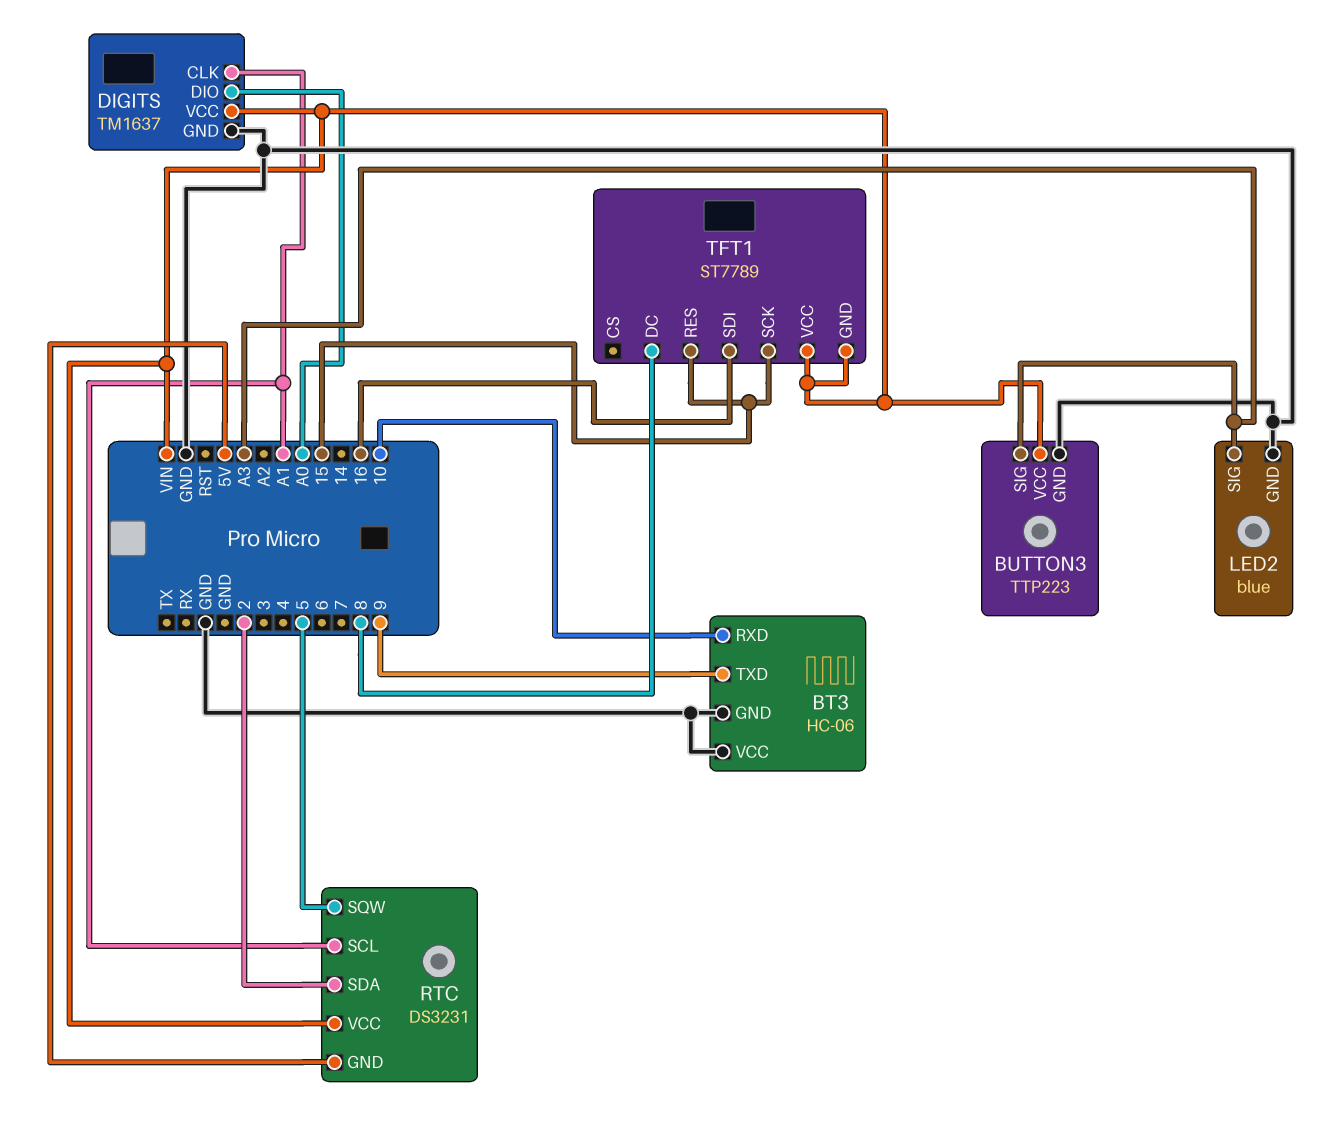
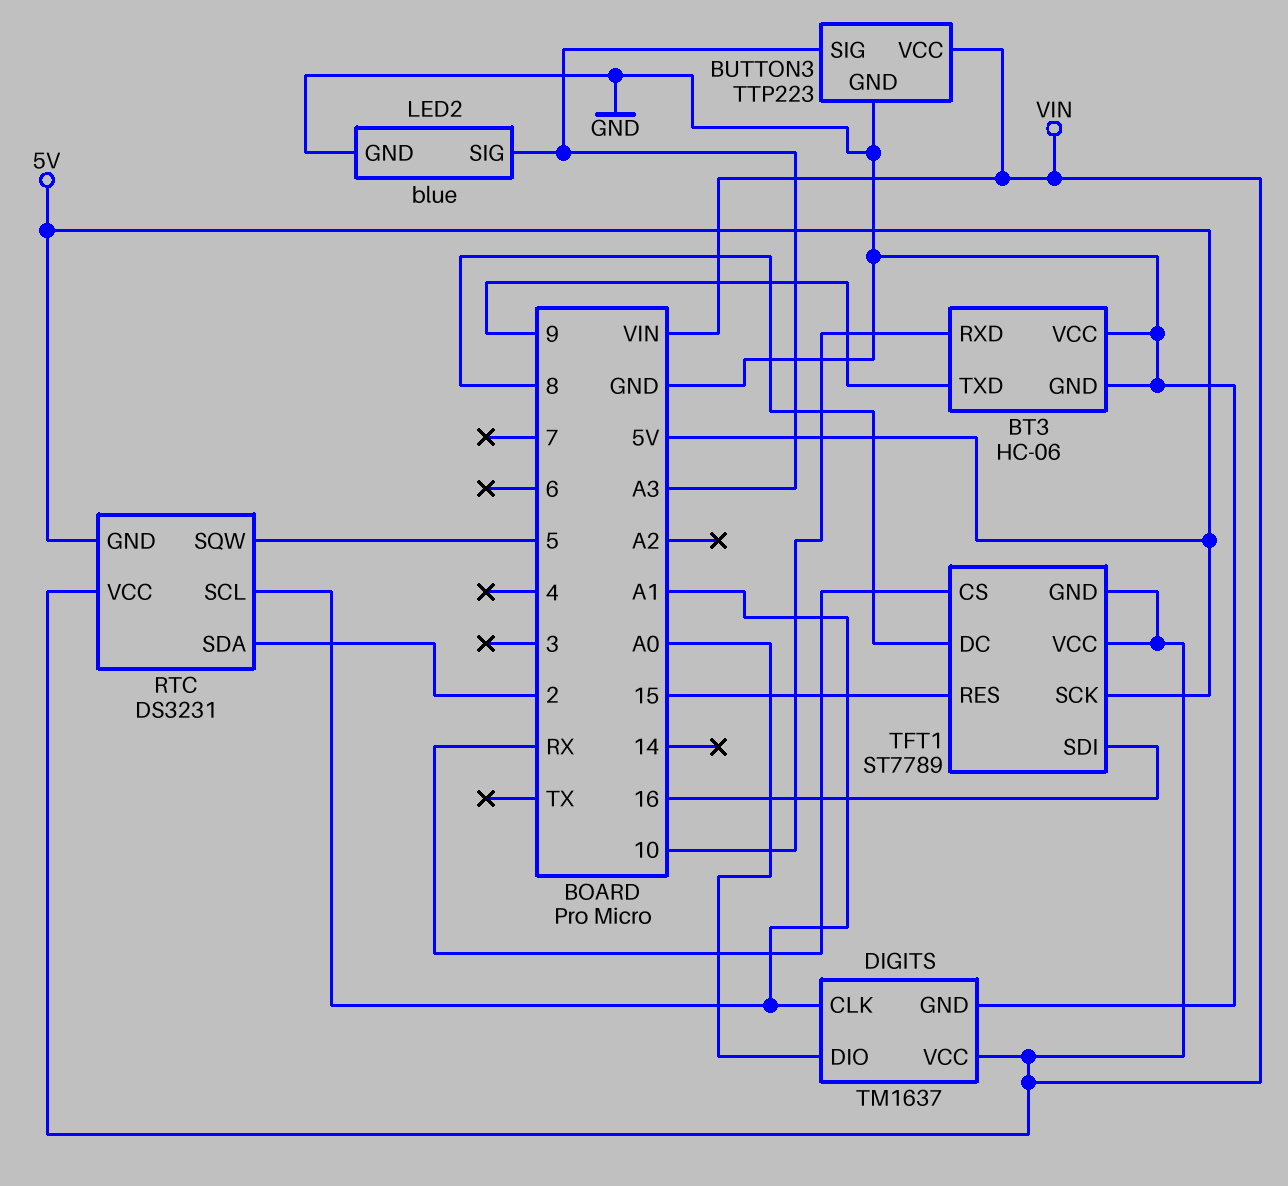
TFT1 pin CS: none -> RX
TFT1 pin SCK: 15 -> 5V

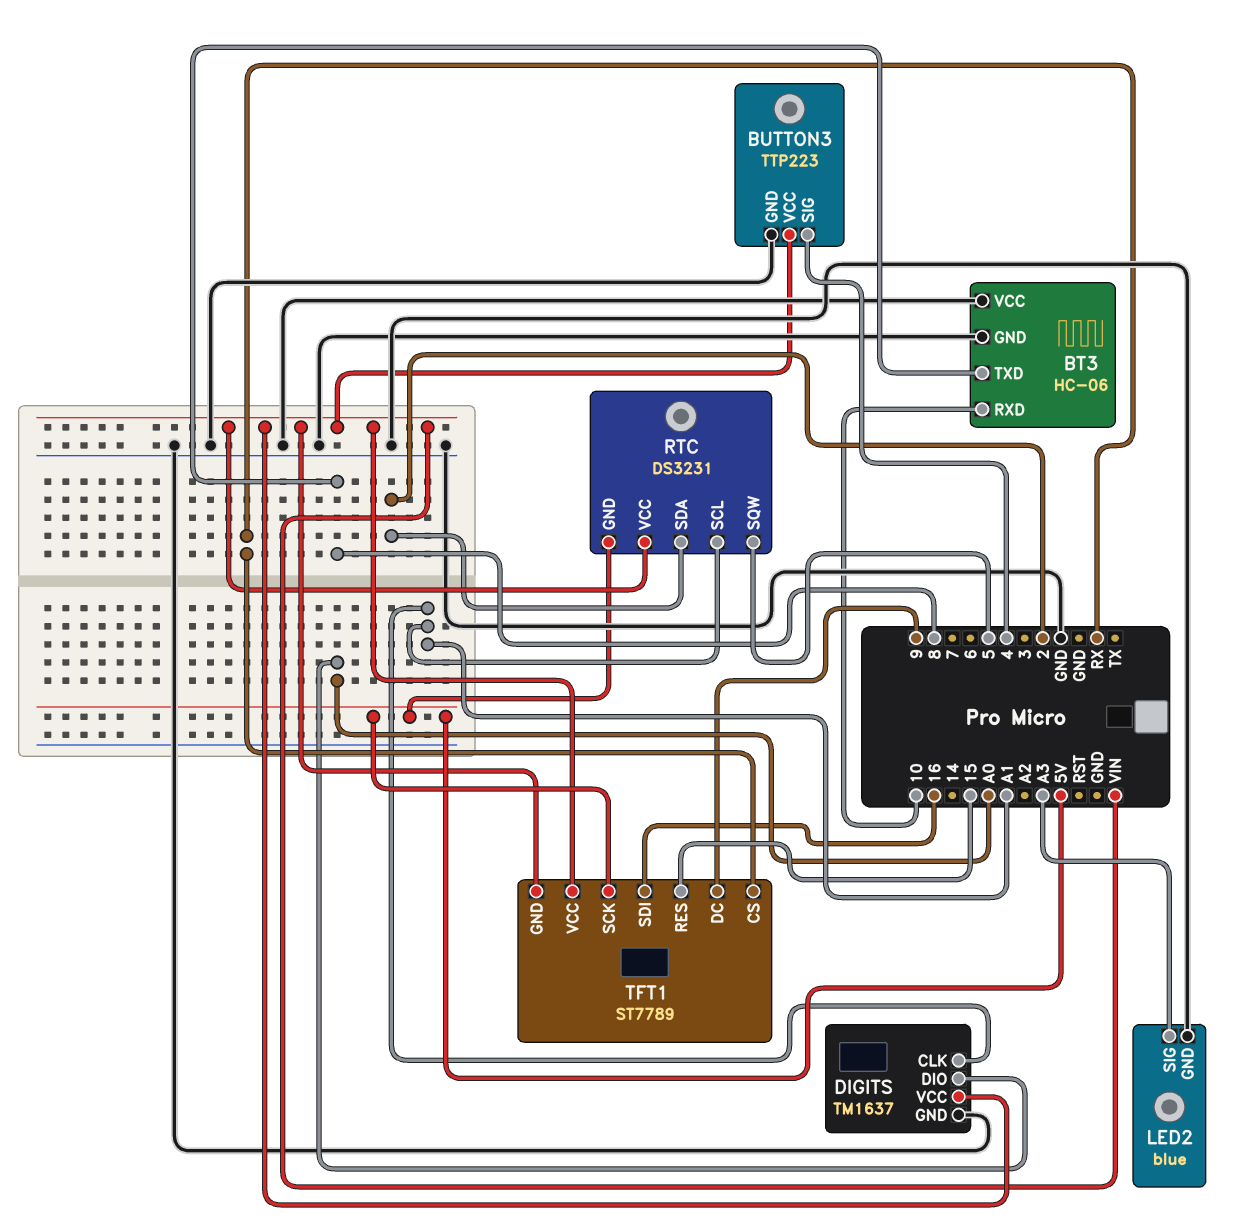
BT3 pin TXD: 9 -> 8
BUTTON3 pin SIG: A3 -> 4
TFT1 pin DC: 8 -> 9

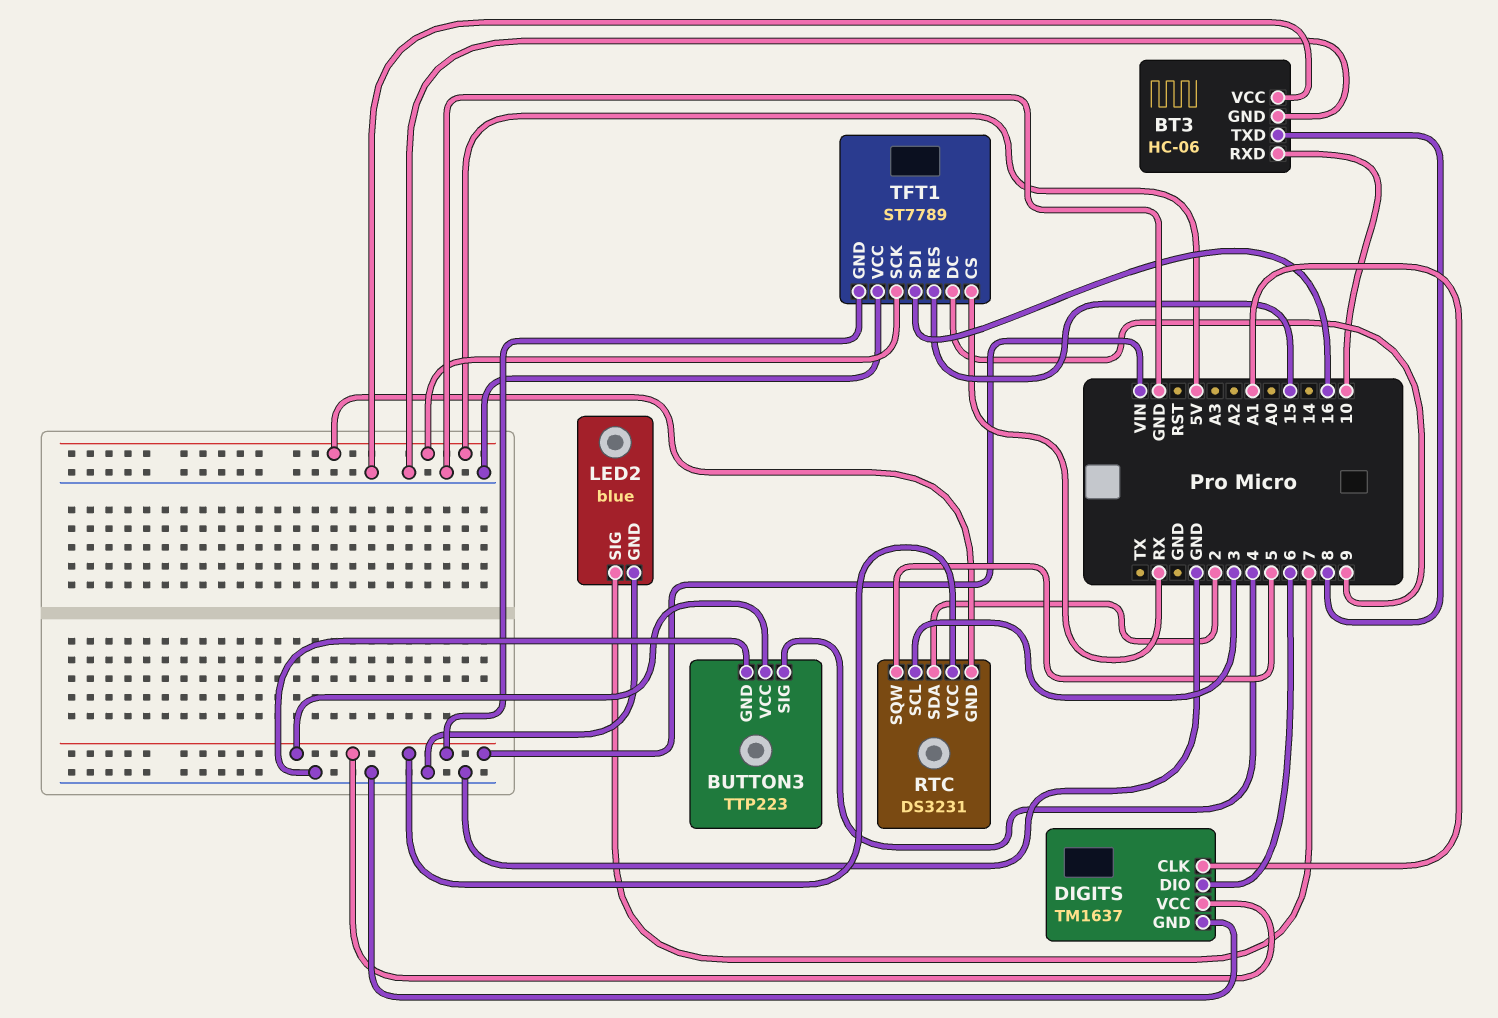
DIGITS pin DIO: A0 -> 6
LED2 pin SIG: A3 -> 7
RTC pin SCL: A1 -> 3
TFT1 pin VCC: VIN -> GND

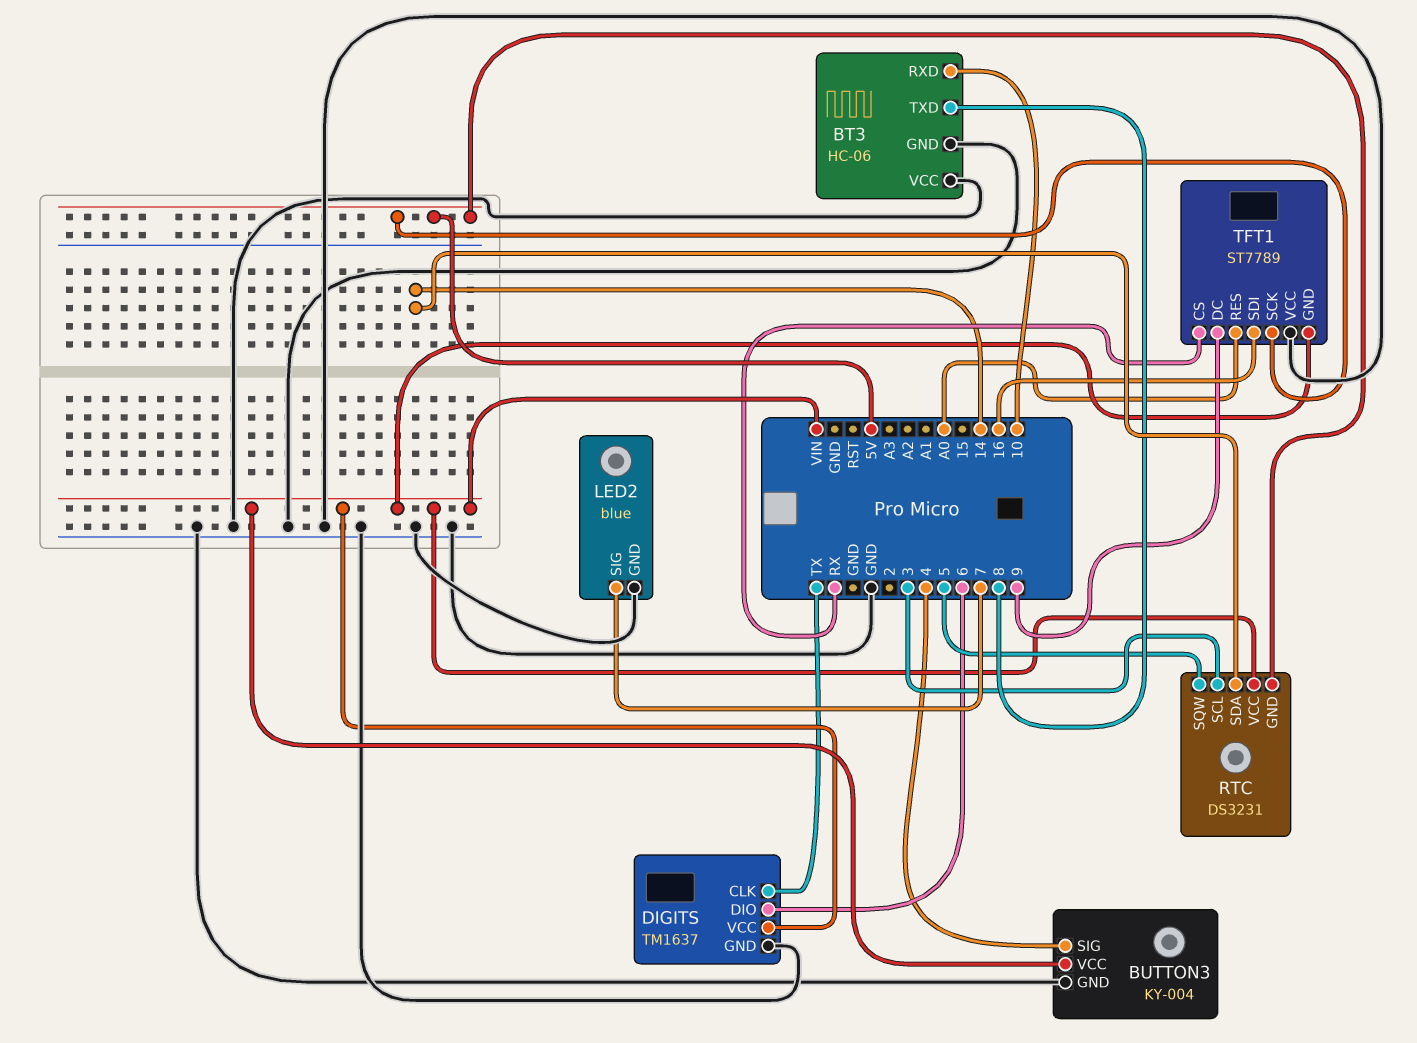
BUTTON3: TTP223 -> KY-004
DIGITS pin CLK: A1 -> TX
RTC pin SDA: 2 -> 14
TFT1 pin RES: 15 -> A0

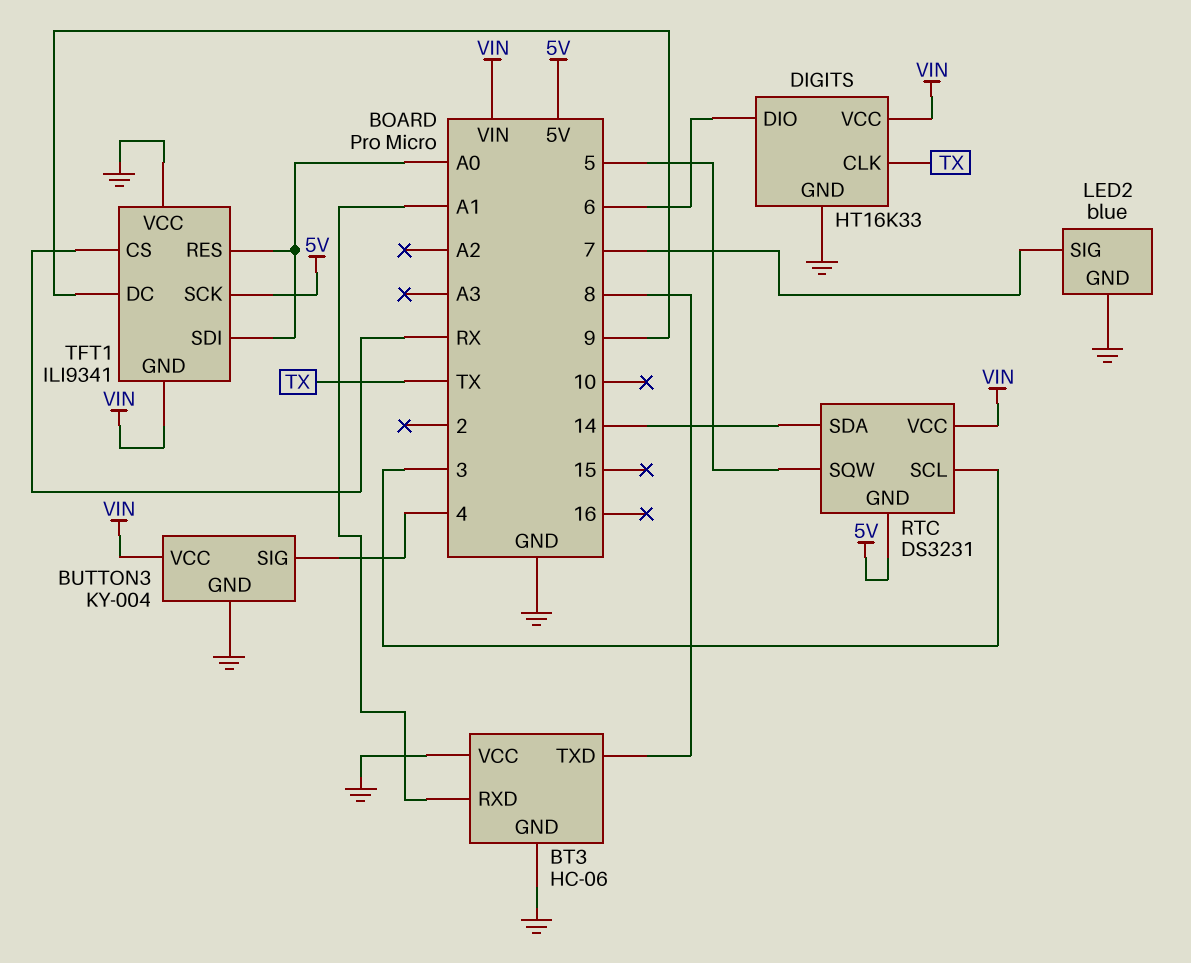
BT3 pin RXD: 10 -> A1
DIGITS: TM1637 -> HT16K33
TFT1: ST7789 -> ILI9341
TFT1 pin SDI: 16 -> A0

